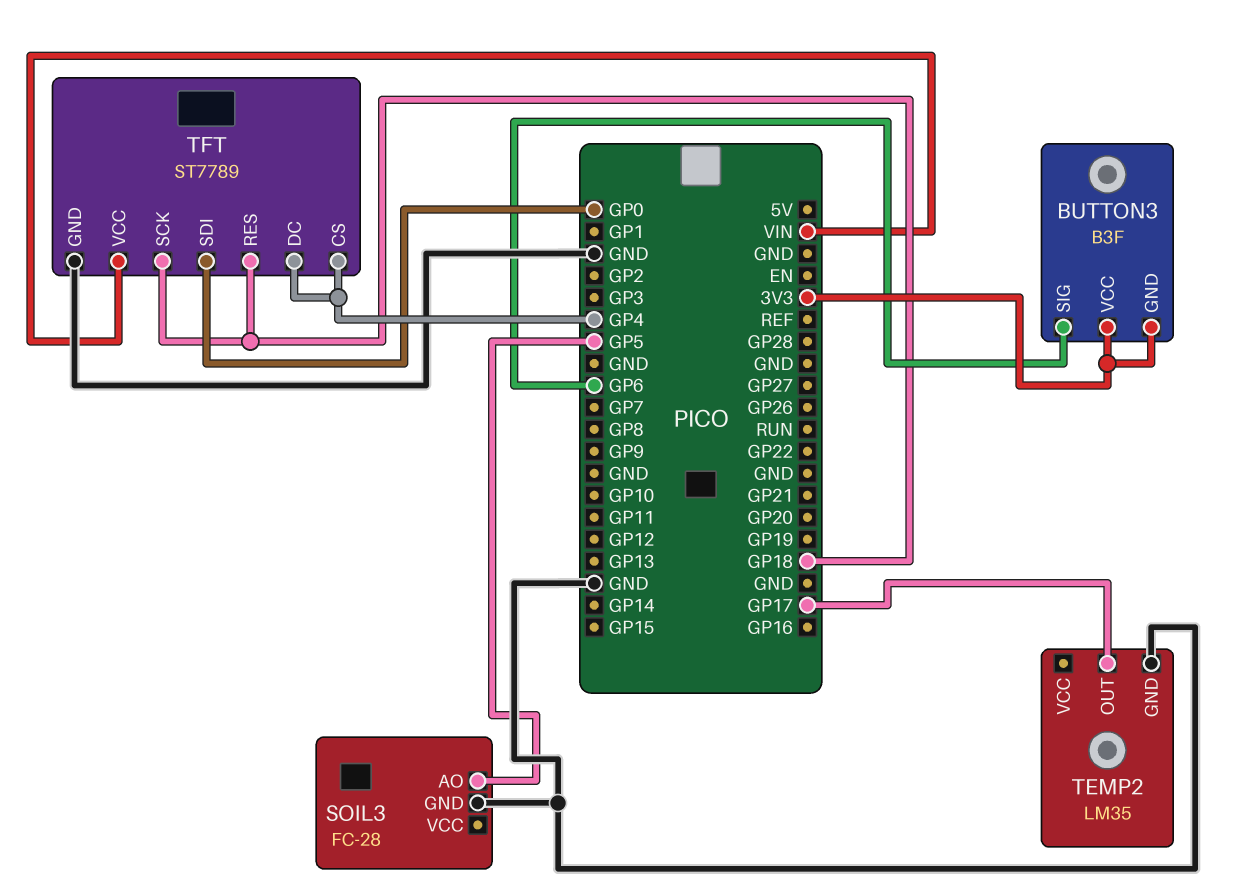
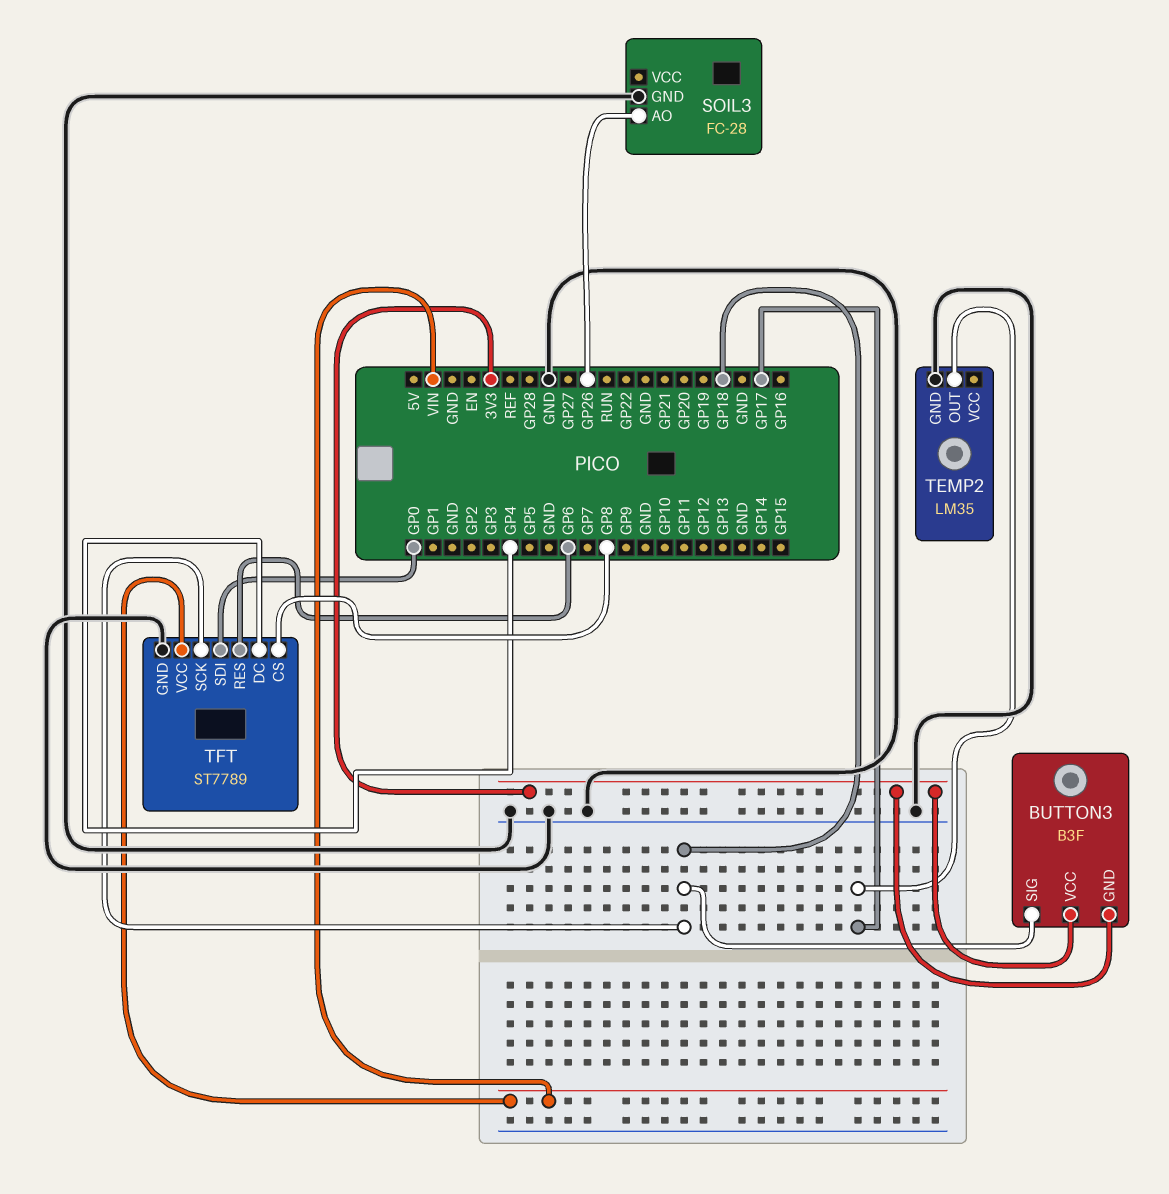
BUTTON3 pin SIG: GP6 -> GP18
SOIL3 pin AO: GP5 -> GP26
TFT pin CS: GP4 -> GP8
TFT pin RES: GP18 -> GP6

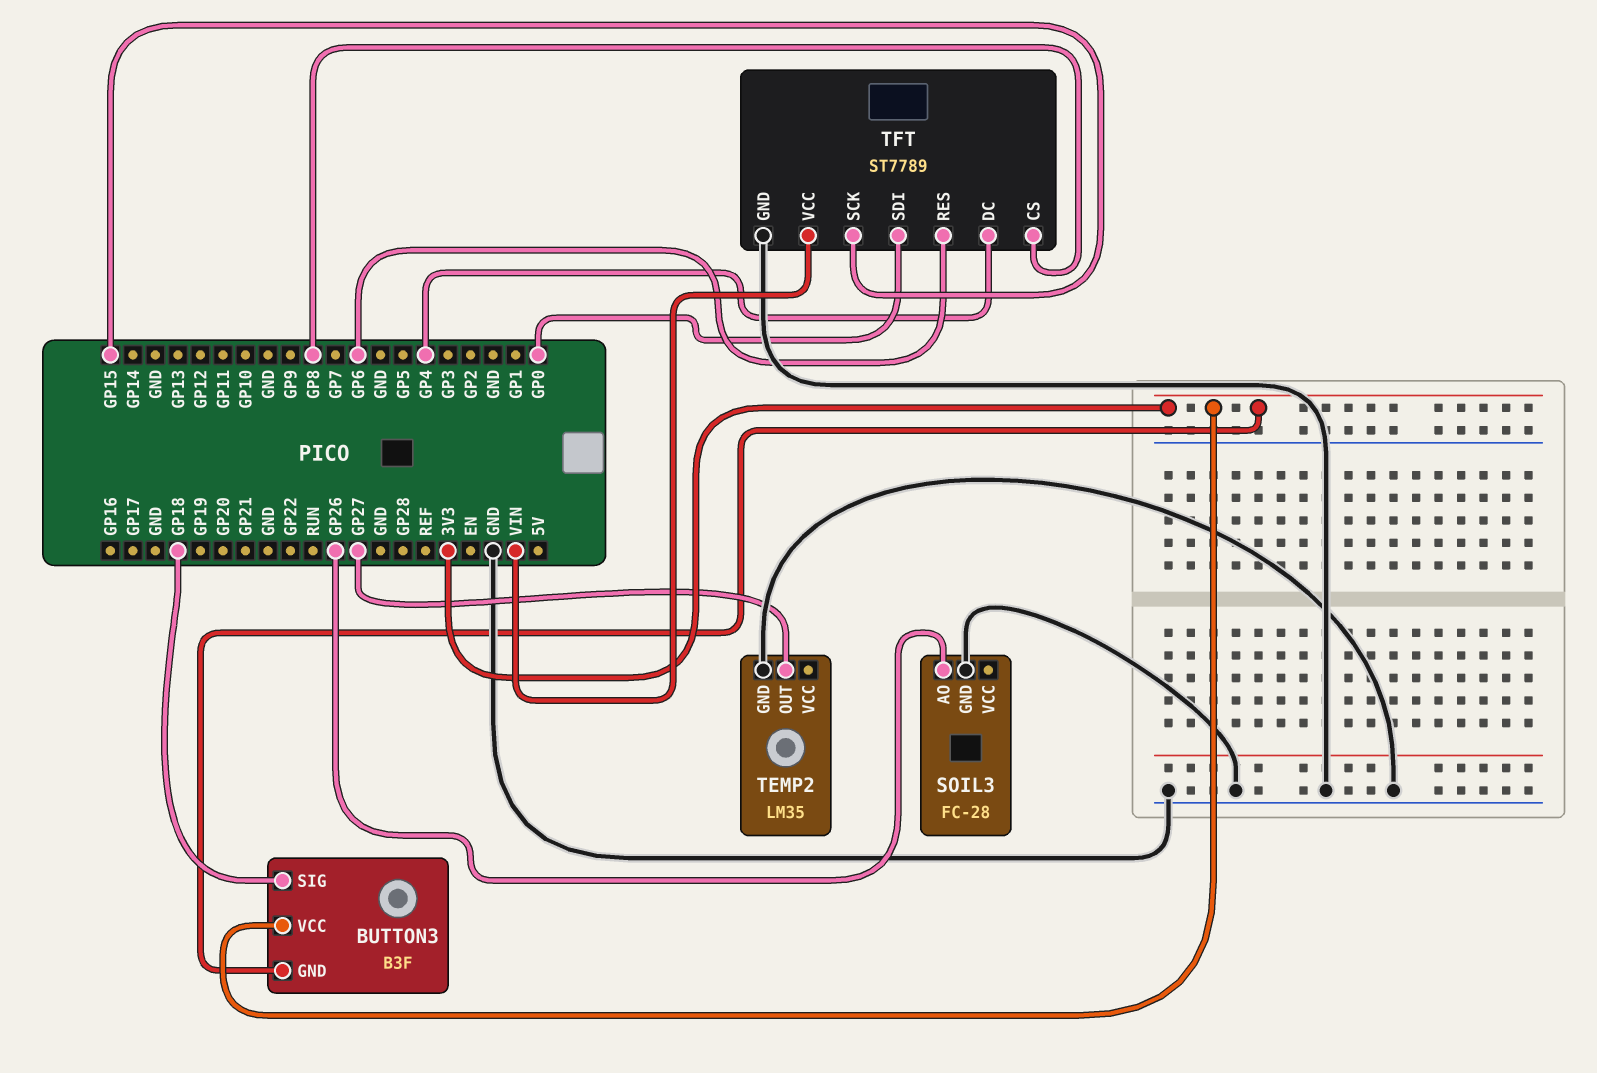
TEMP2 pin OUT: GP17 -> GP27
TFT pin SCK: GP18 -> GP15

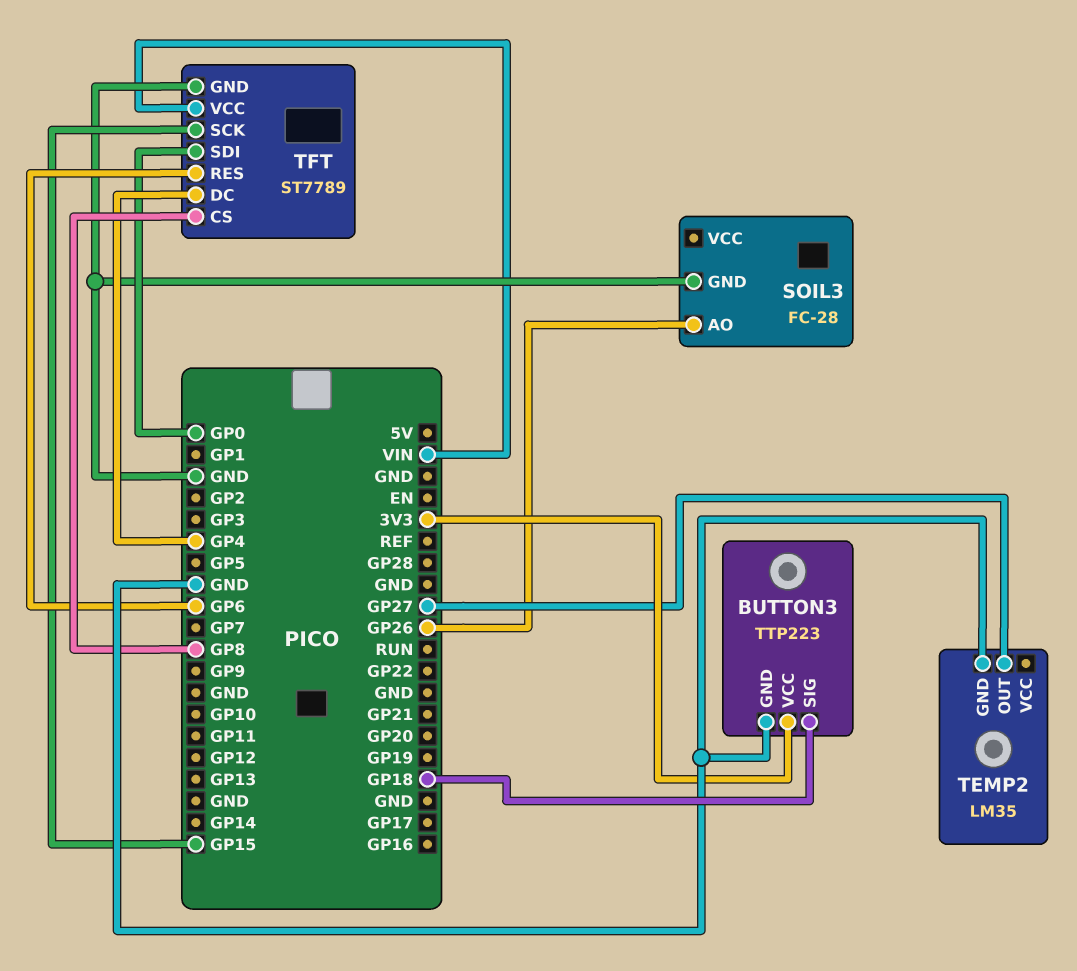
BUTTON3: B3F -> TTP223
BUTTON3 pin GND: 3V3 -> GND

